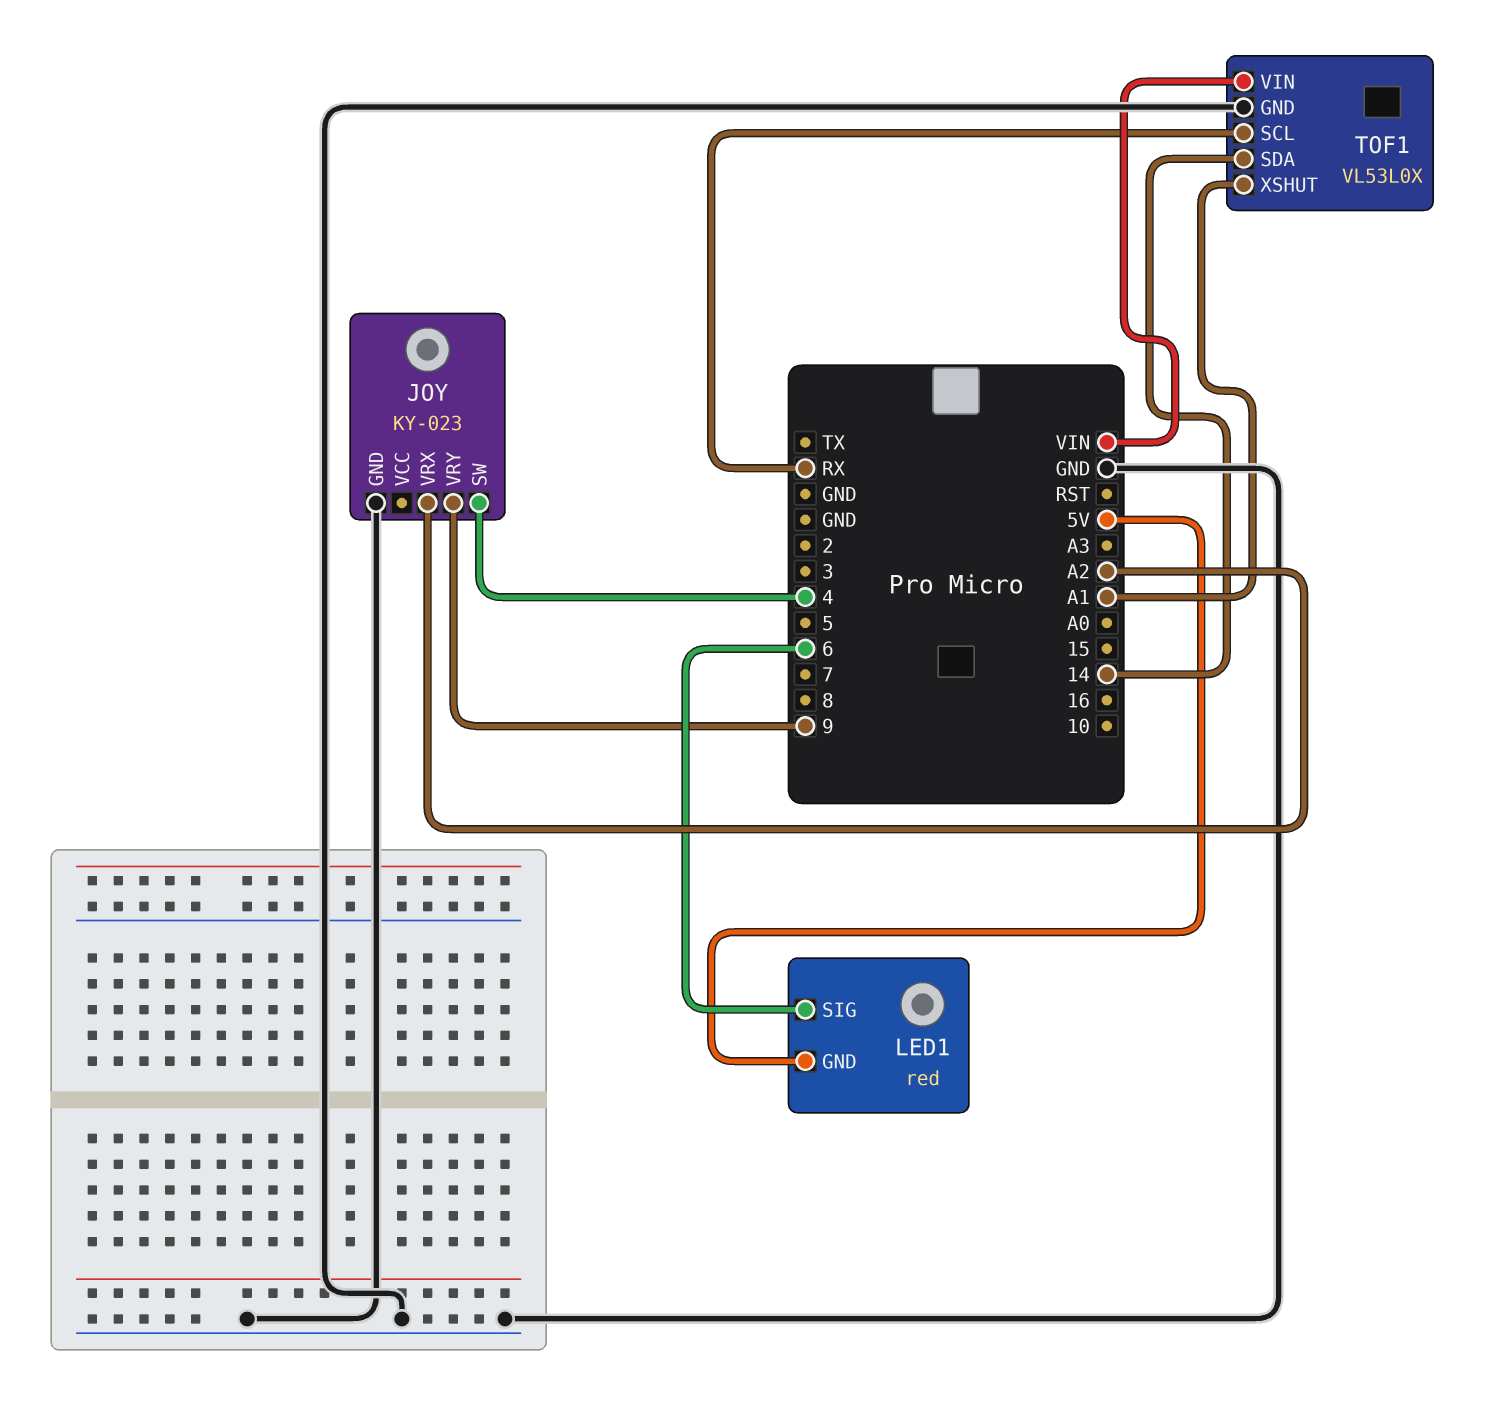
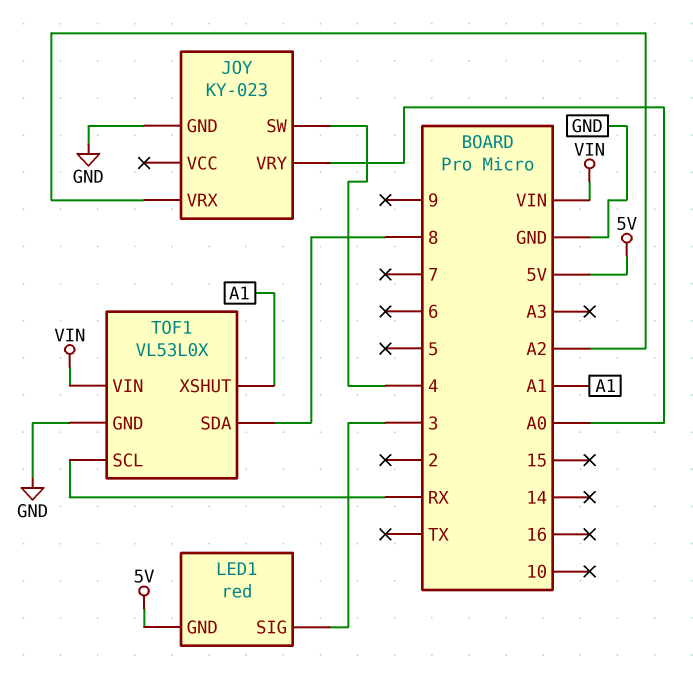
JOY pin VRY: 9 -> A0
LED1 pin SIG: 6 -> 3
TOF1 pin SDA: 14 -> 8

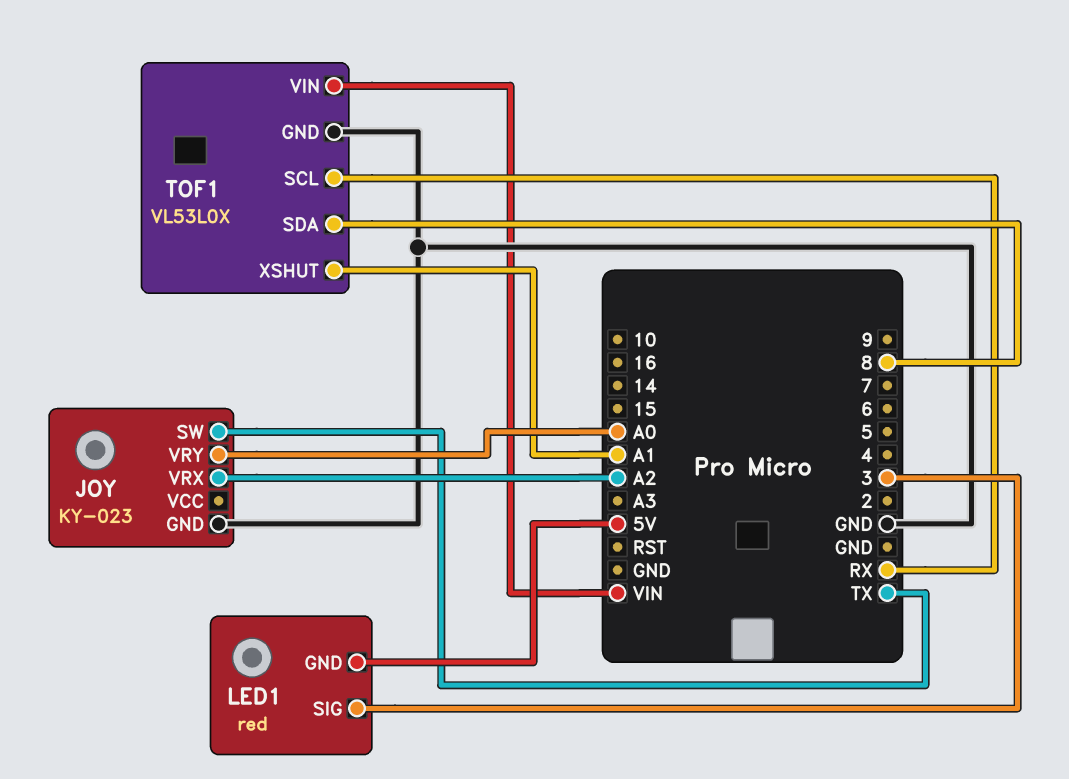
JOY pin SW: 4 -> TX

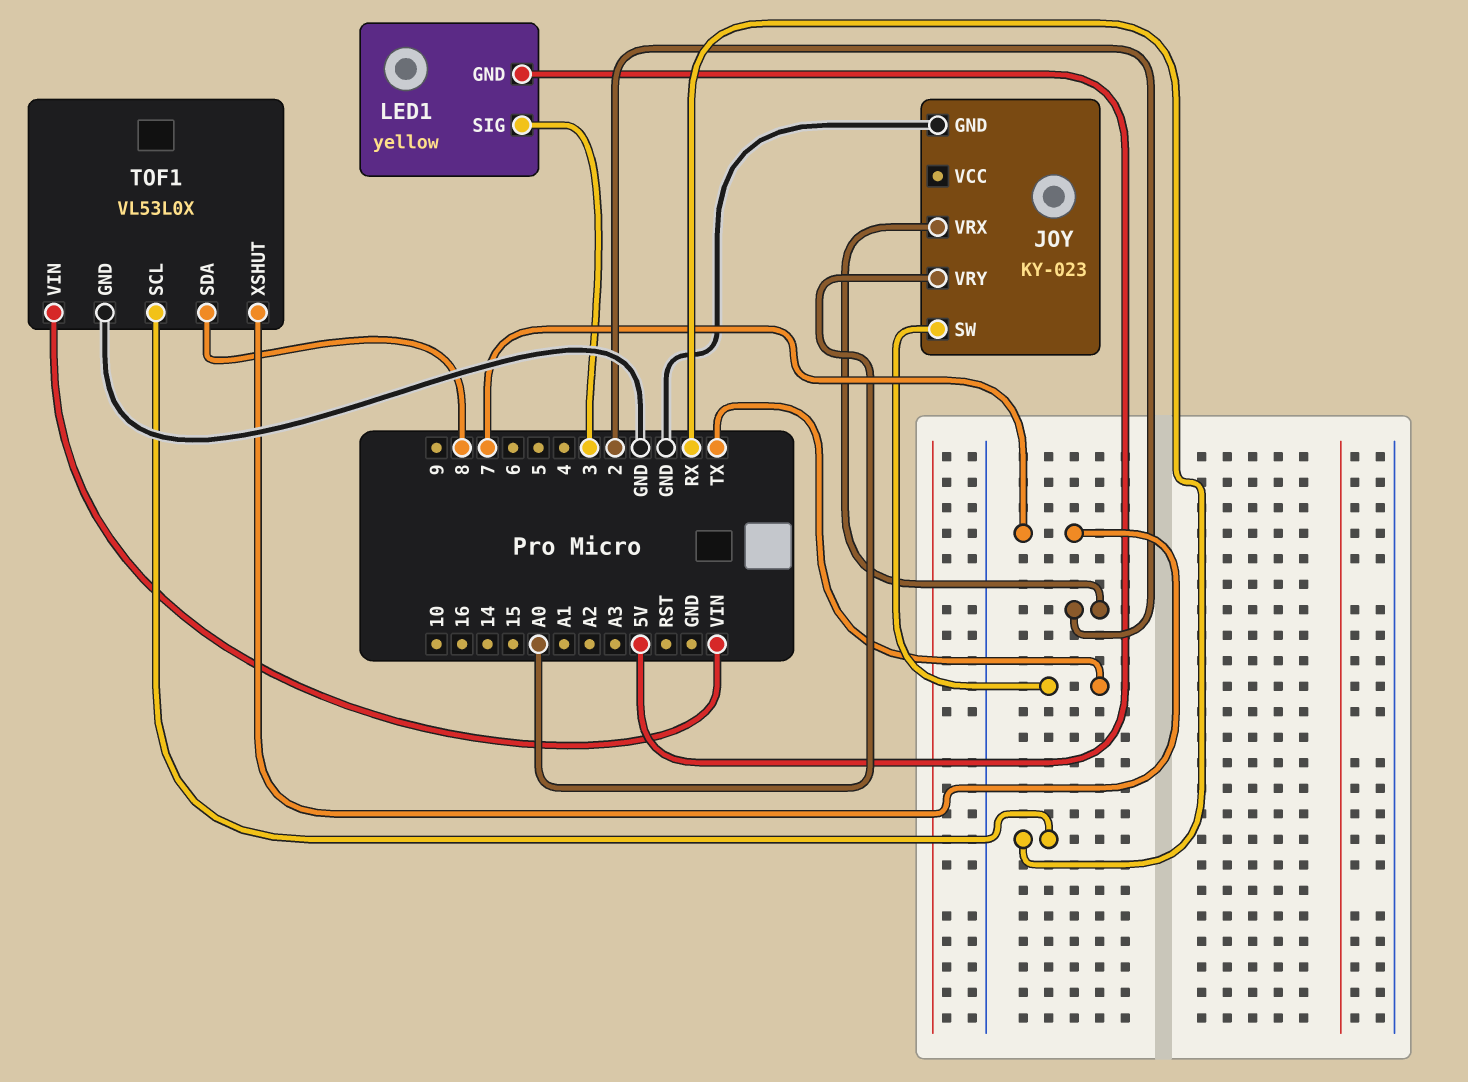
JOY pin VRX: A2 -> 2
LED1: red -> yellow
TOF1 pin XSHUT: A1 -> 7

